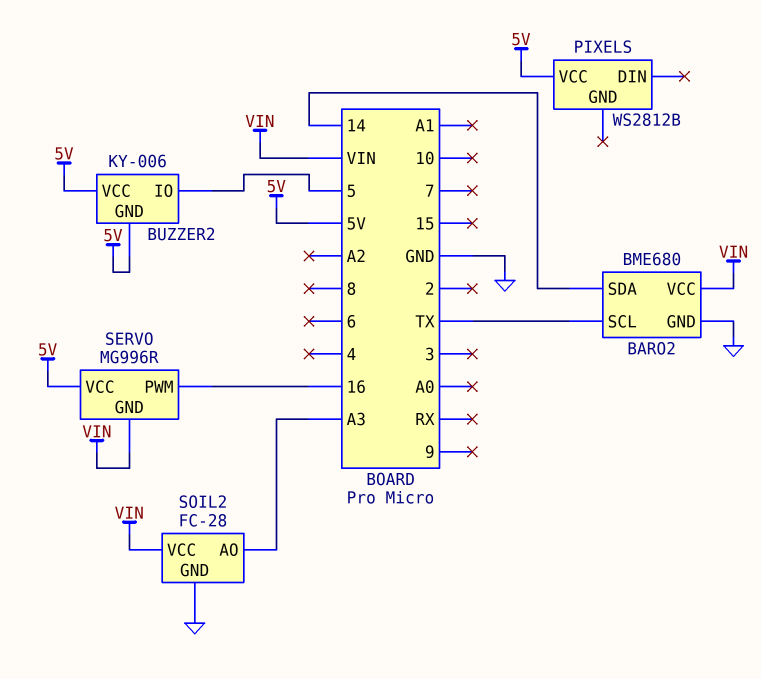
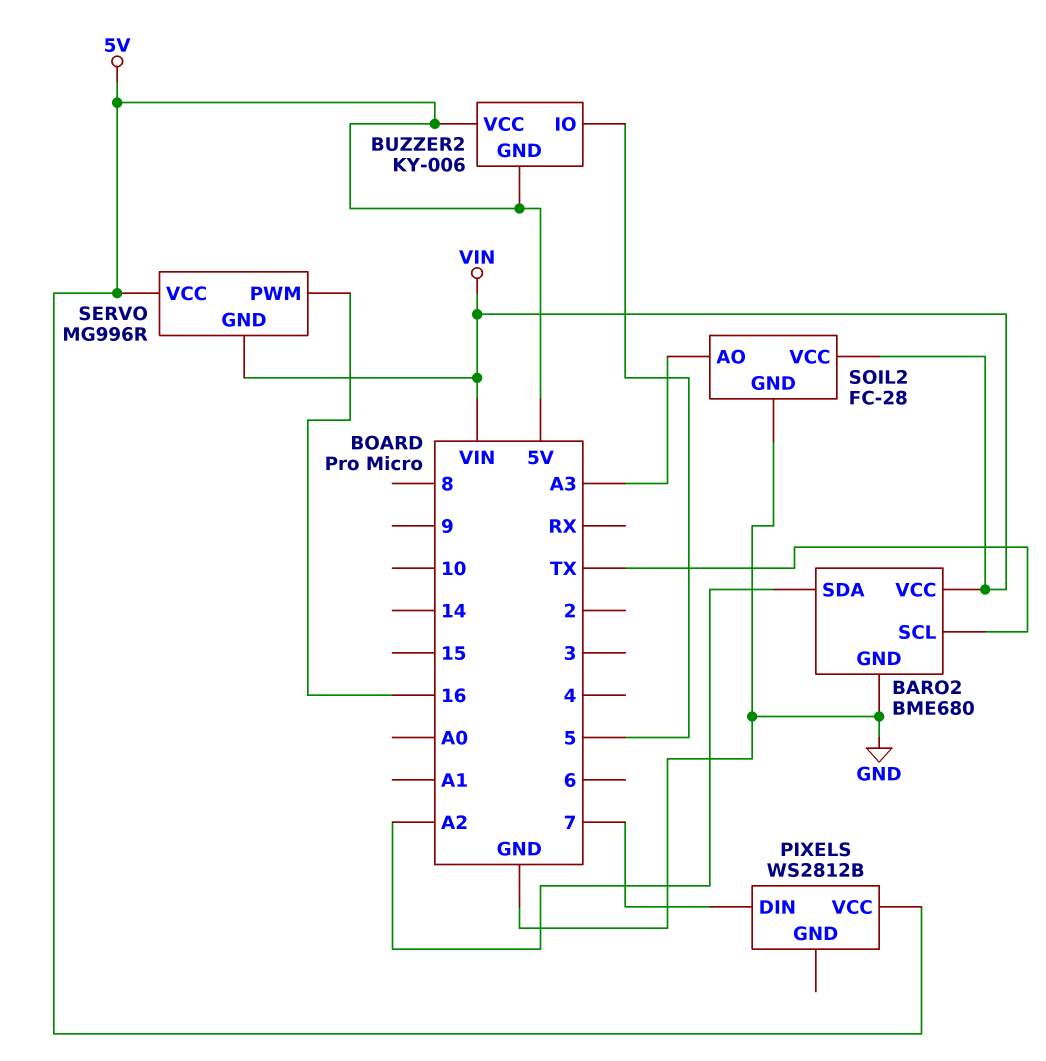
BARO2 pin SDA: 14 -> A2
PIXELS pin DIN: none -> 7

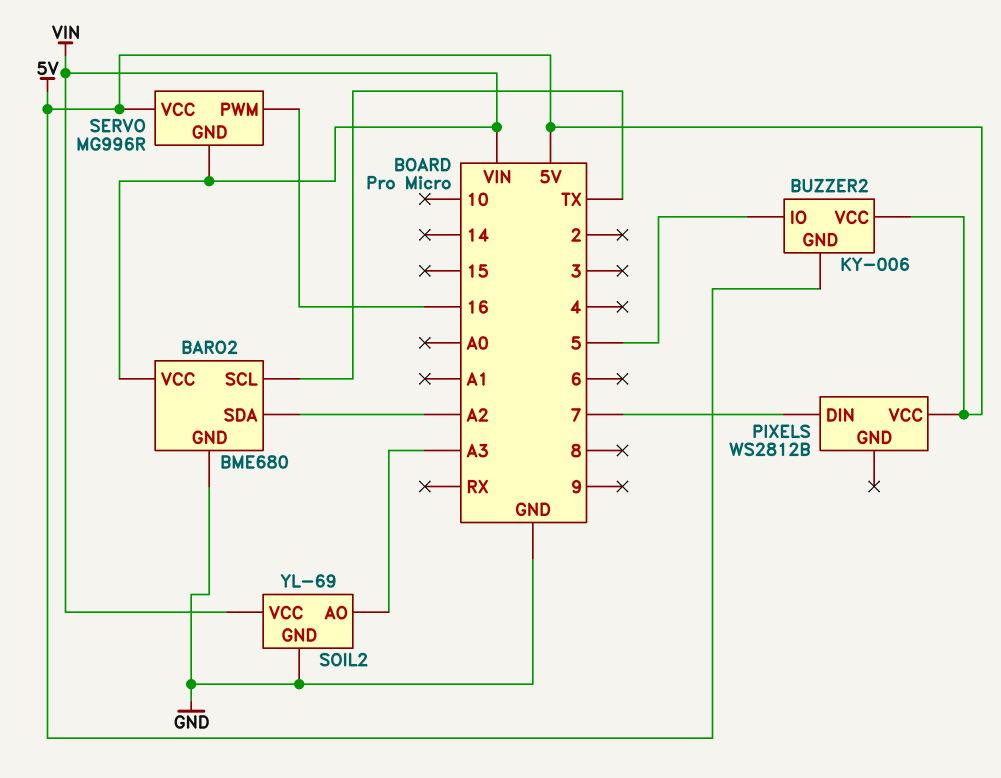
SOIL2: FC-28 -> YL-69

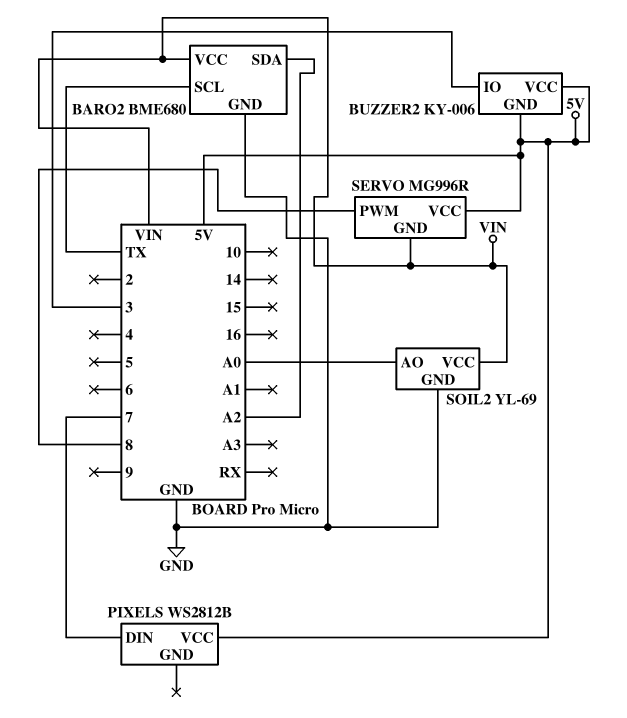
BUZZER2 pin IO: 5 -> 3
SERVO pin PWM: 16 -> 8
SOIL2 pin AO: A3 -> A0

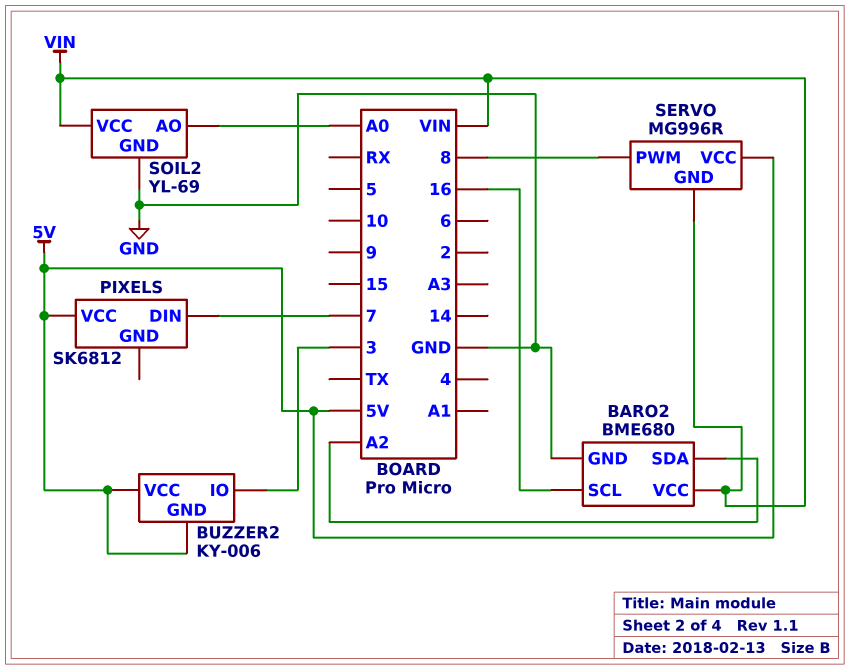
BARO2 pin SCL: TX -> 16
PIXELS: WS2812B -> SK6812

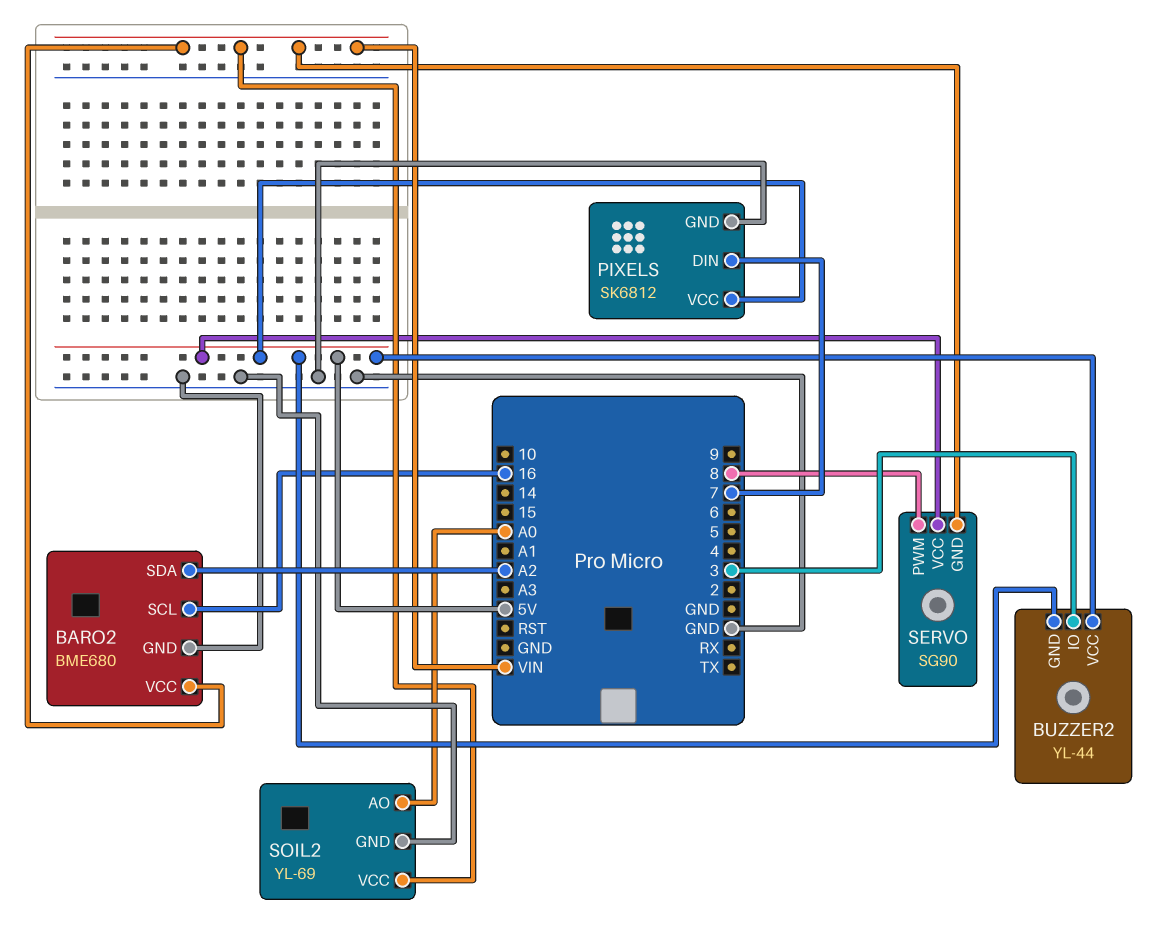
BUZZER2: KY-006 -> YL-44
PIXELS pin GND: none -> GND
SERVO: MG996R -> SG90

